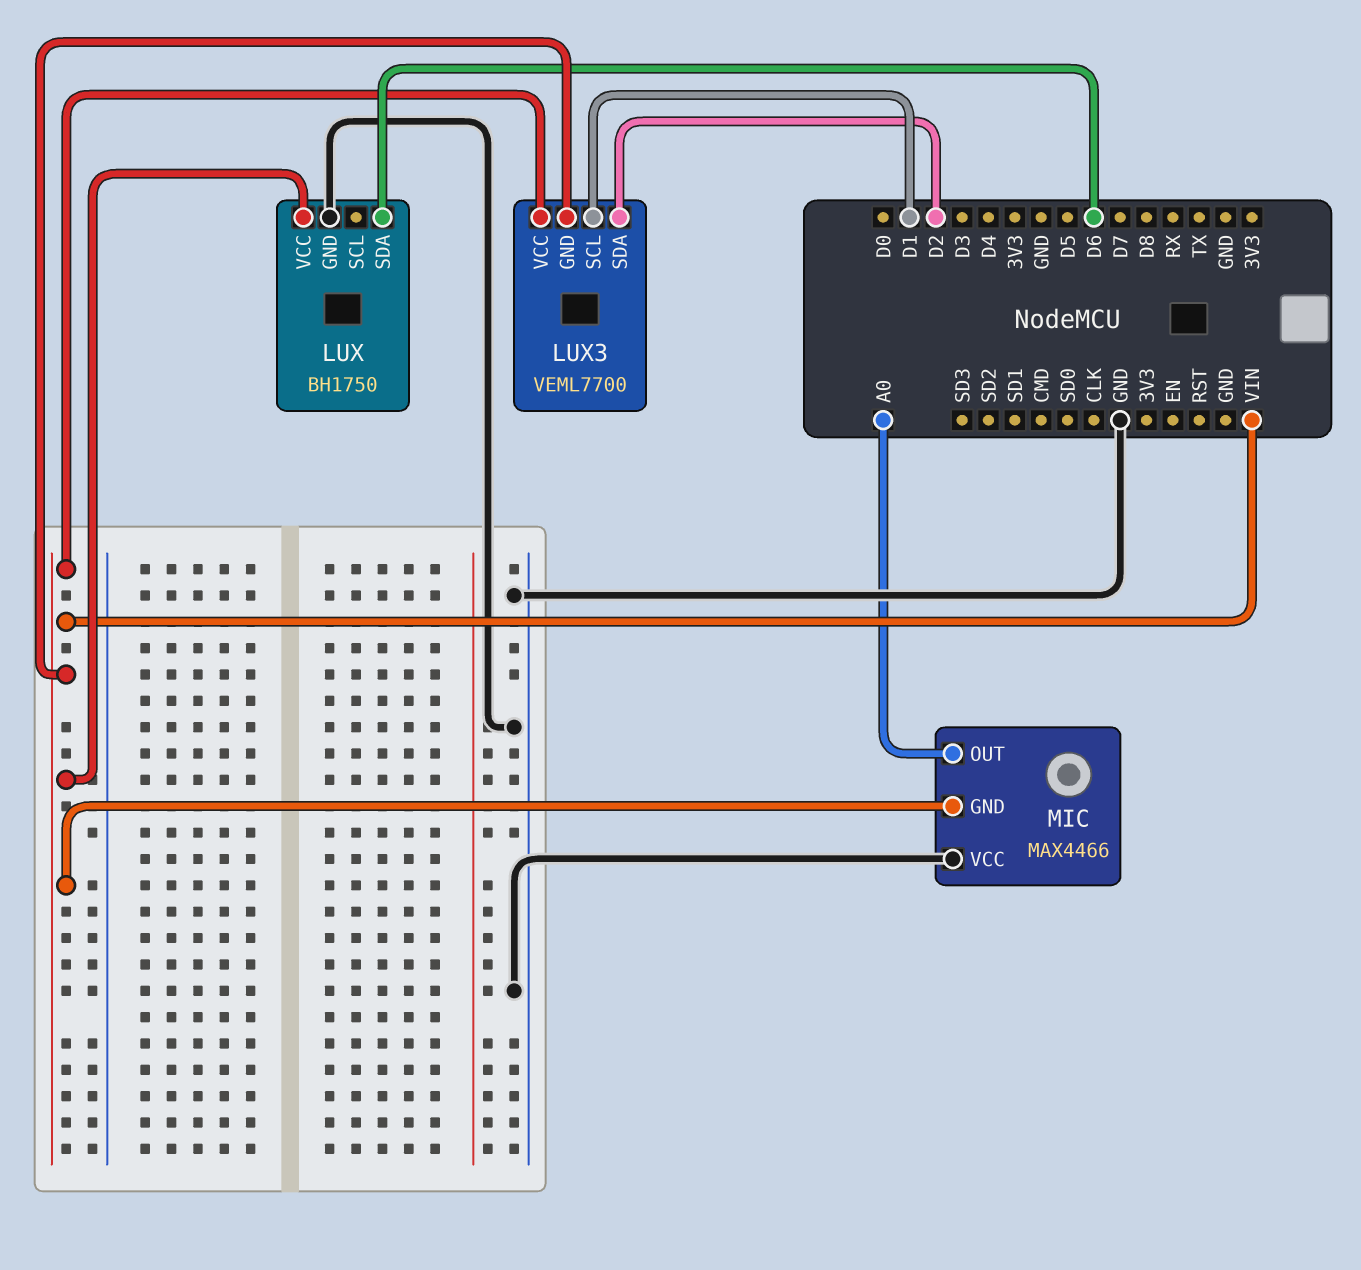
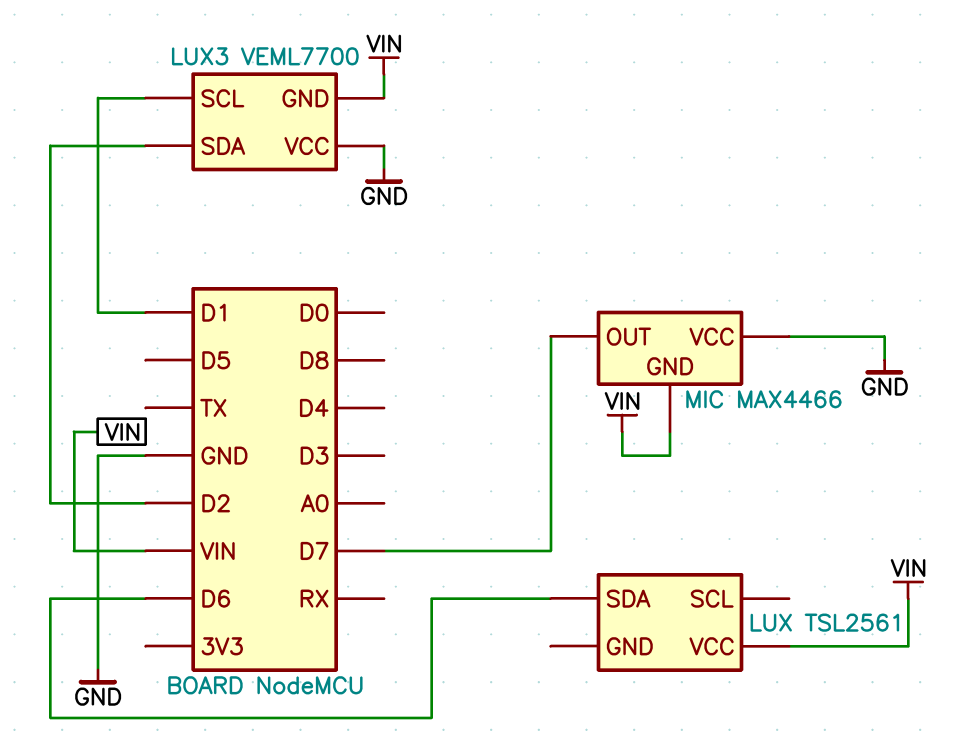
LUX: BH1750 -> TSL2561
LUX pin GND: GND -> none
LUX3 pin VCC: VIN -> GND
MIC pin OUT: A0 -> D7

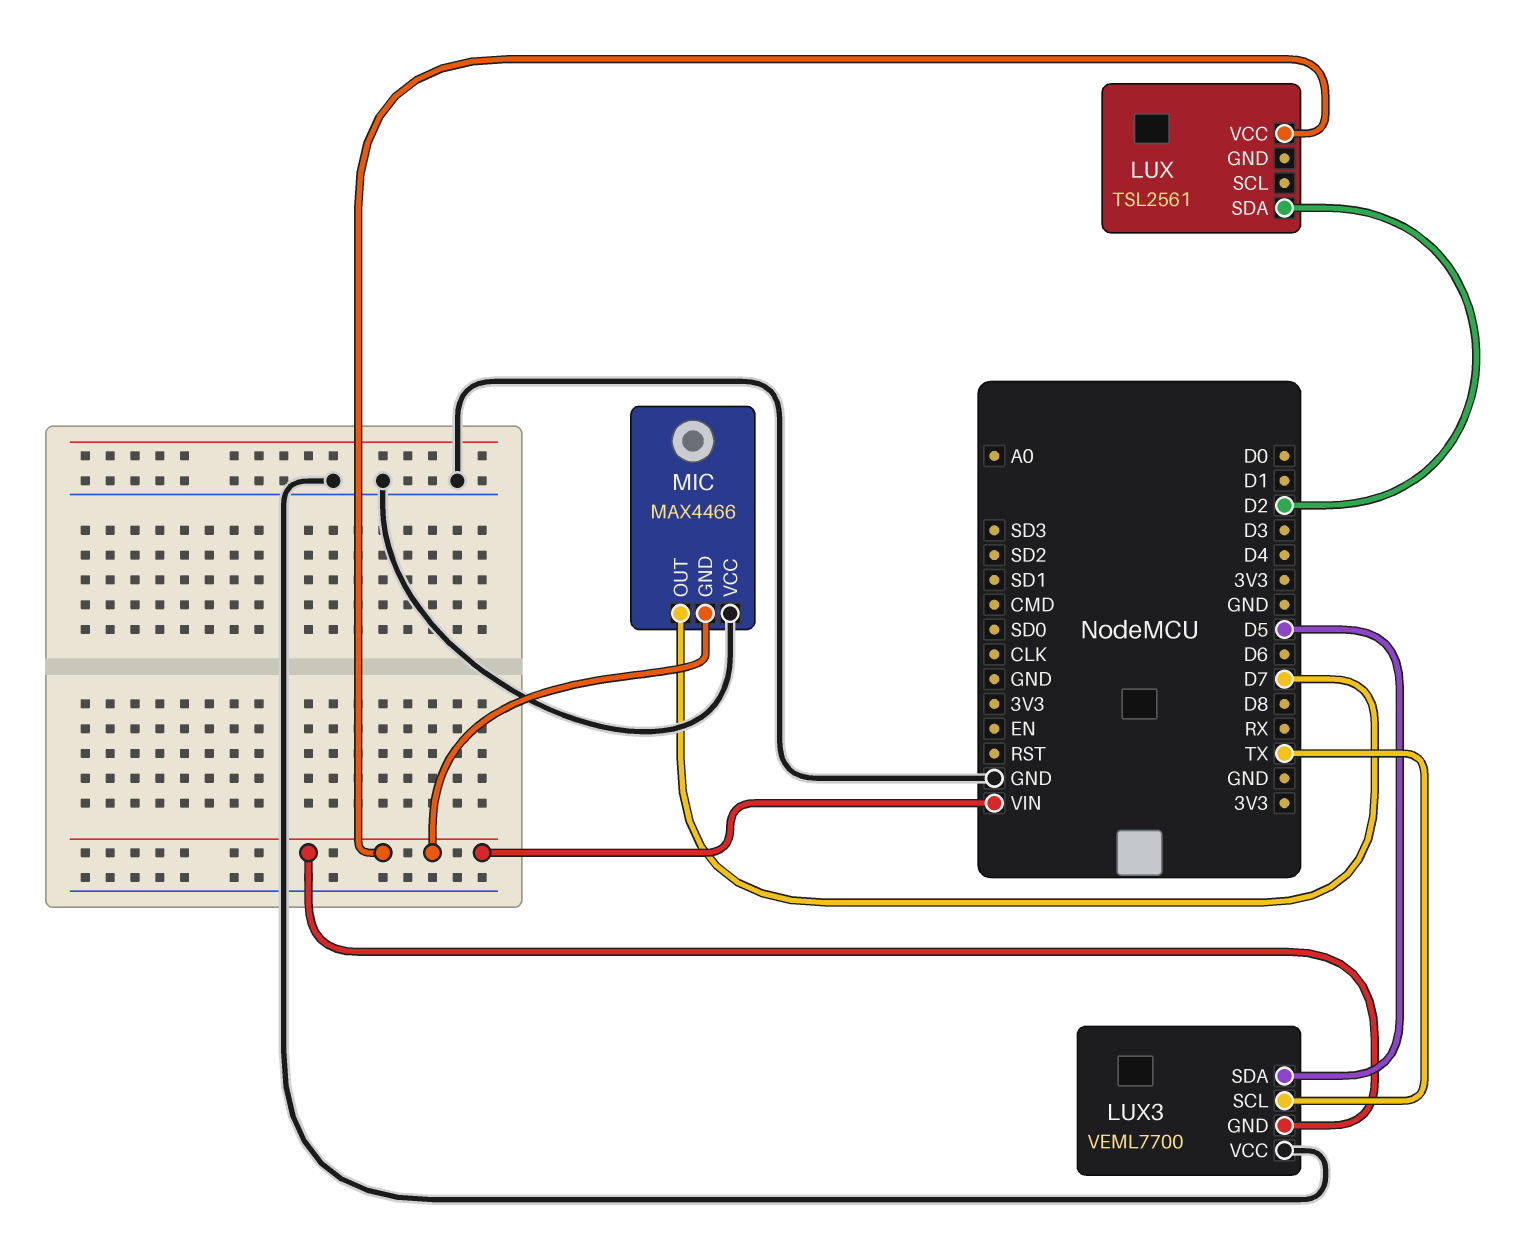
LUX pin SDA: D6 -> D2
LUX3 pin SCL: D1 -> TX
LUX3 pin SDA: D2 -> D5

